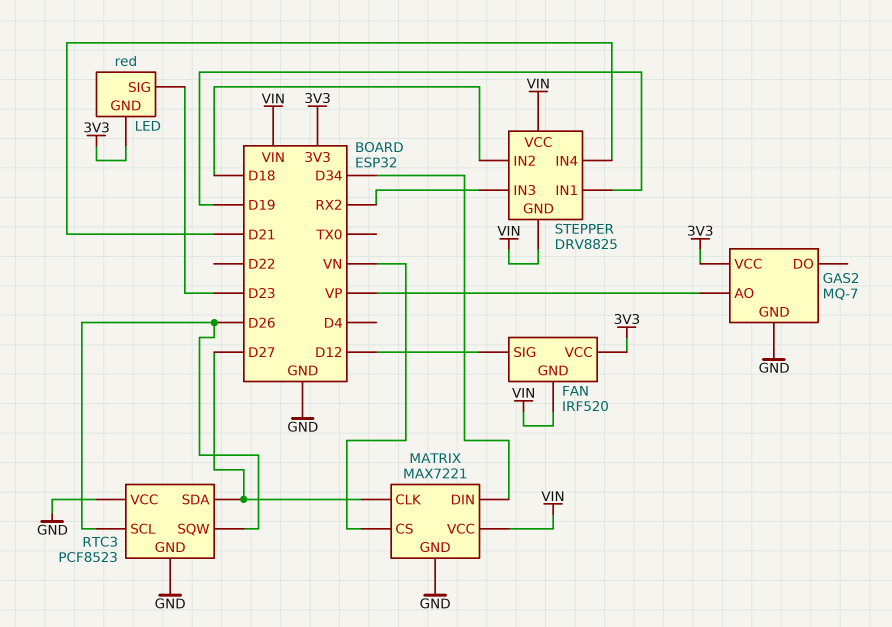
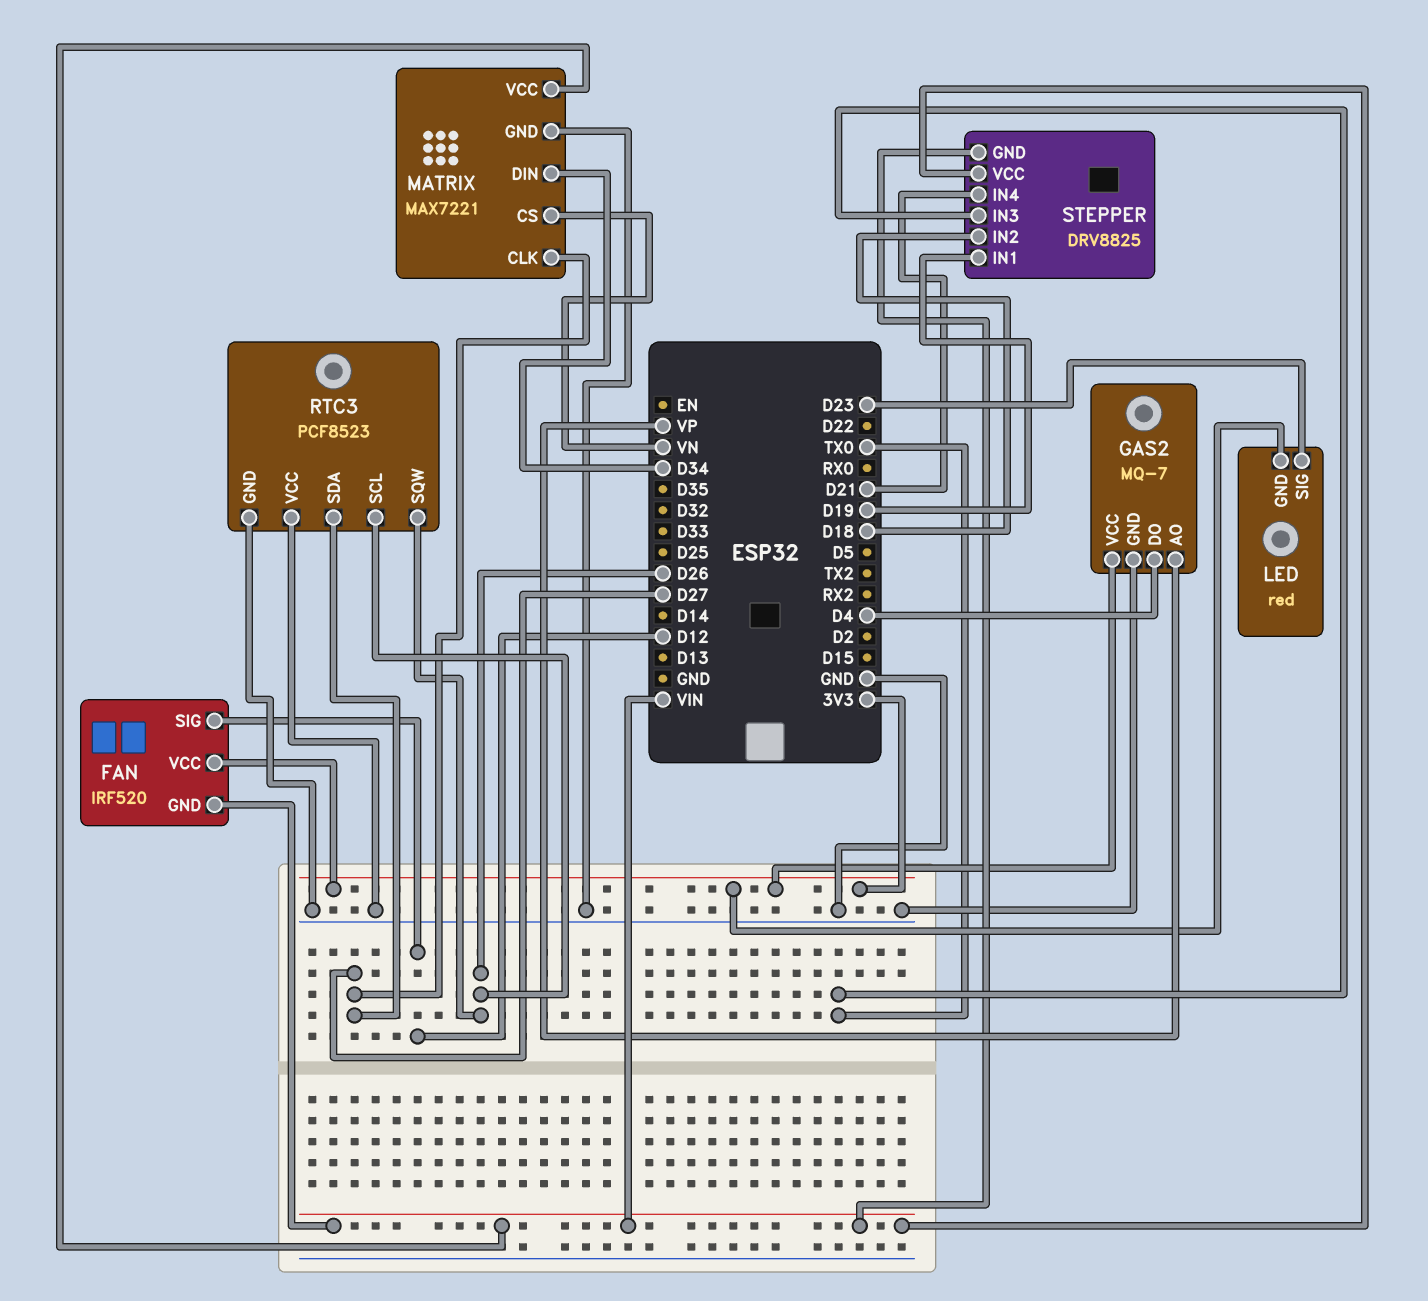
GAS2 pin DO: none -> D4
STEPPER pin IN3: RX2 -> TX0

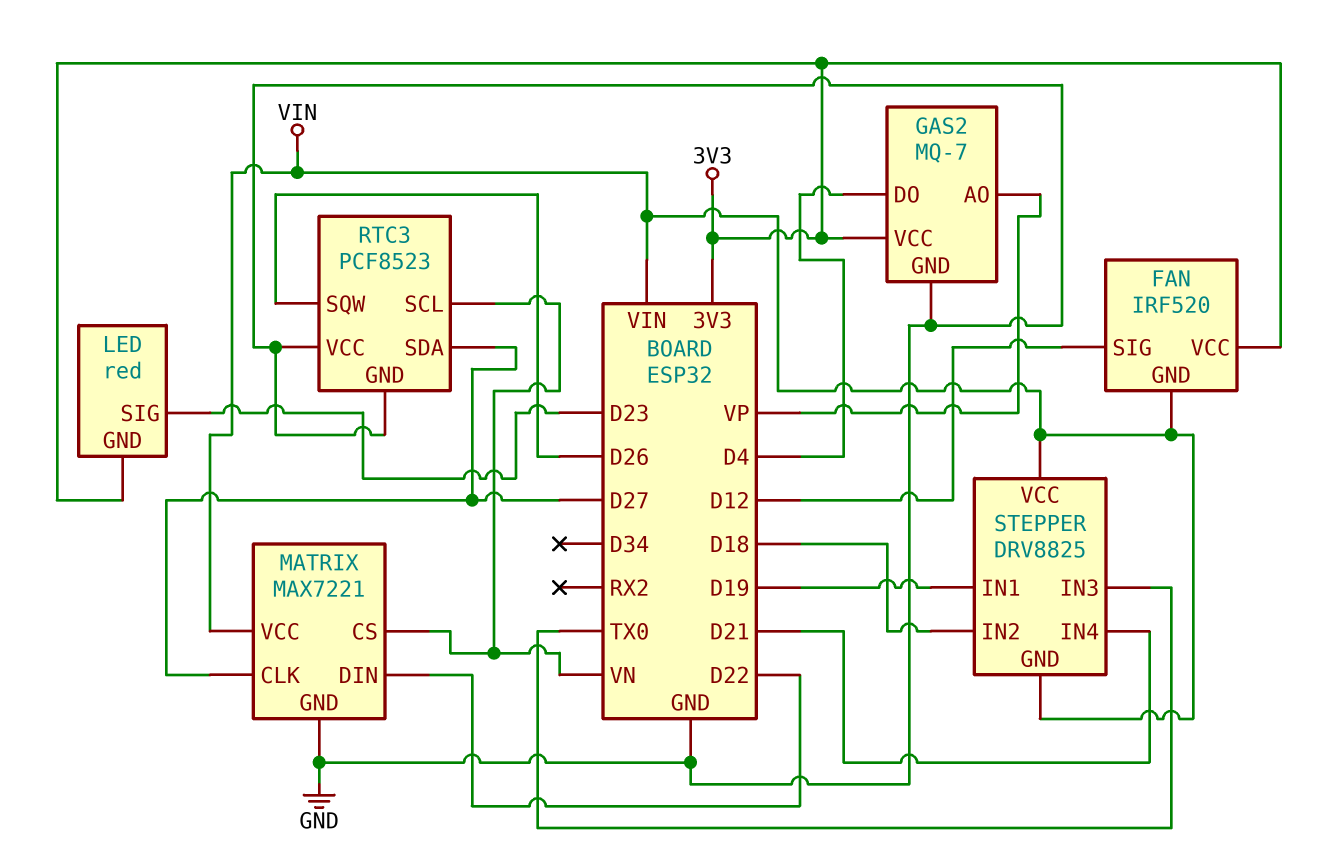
MATRIX pin DIN: D34 -> D22
RTC3 pin SCL: D26 -> VN

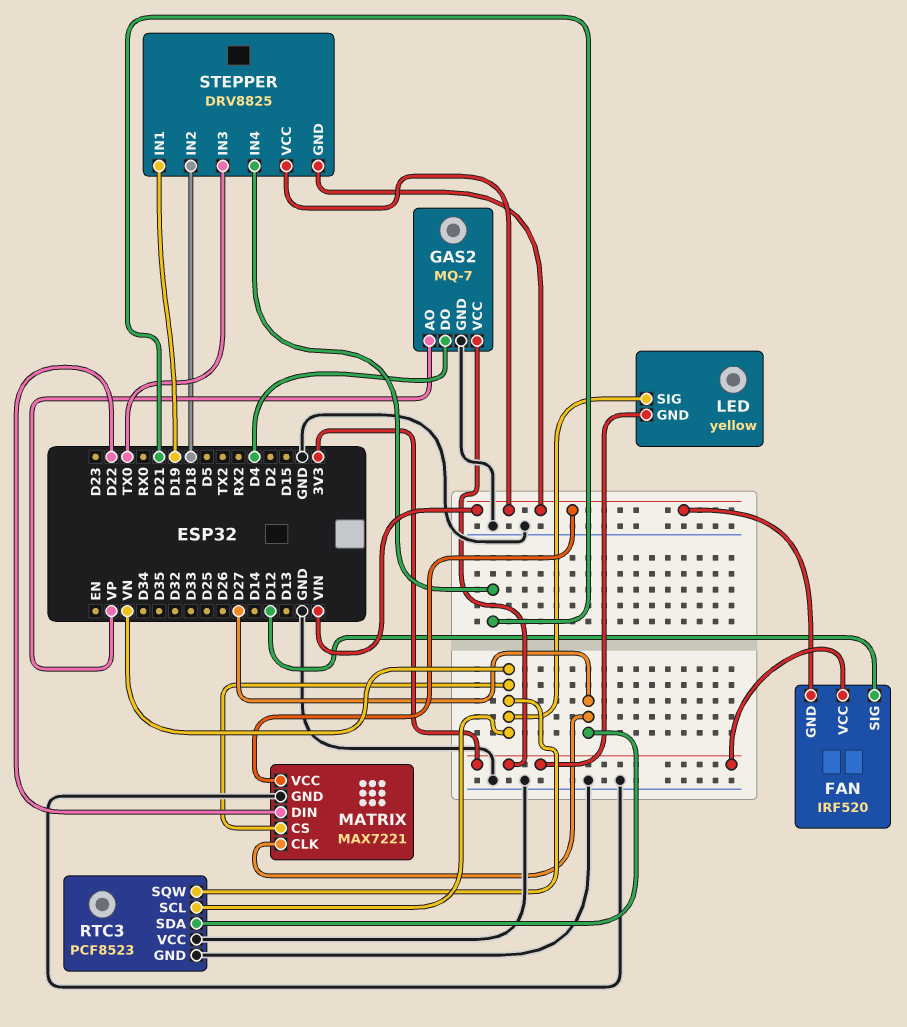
LED: red -> yellow
LED pin SIG: D23 -> VN
RTC3 pin SQW: D26 -> VN

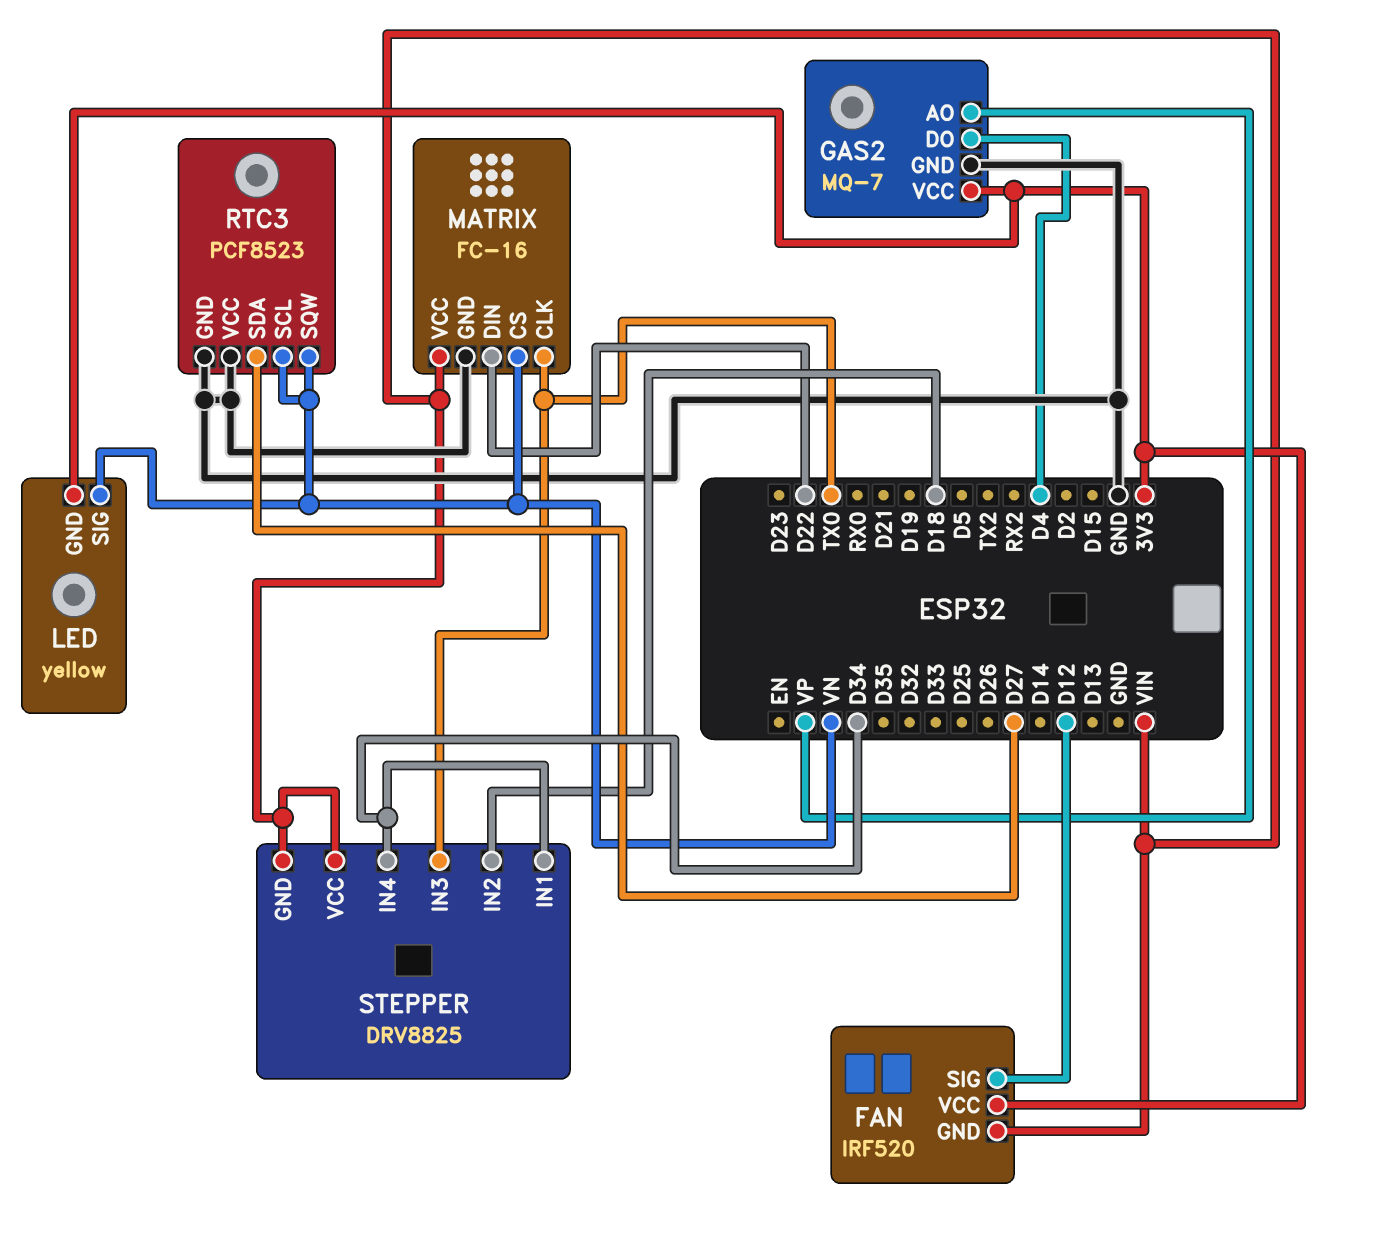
MATRIX: MAX7221 -> FC-16
MATRIX pin CLK: D27 -> TX0
STEPPER pin IN1: D19 -> D34
STEPPER pin IN4: D21 -> D34

